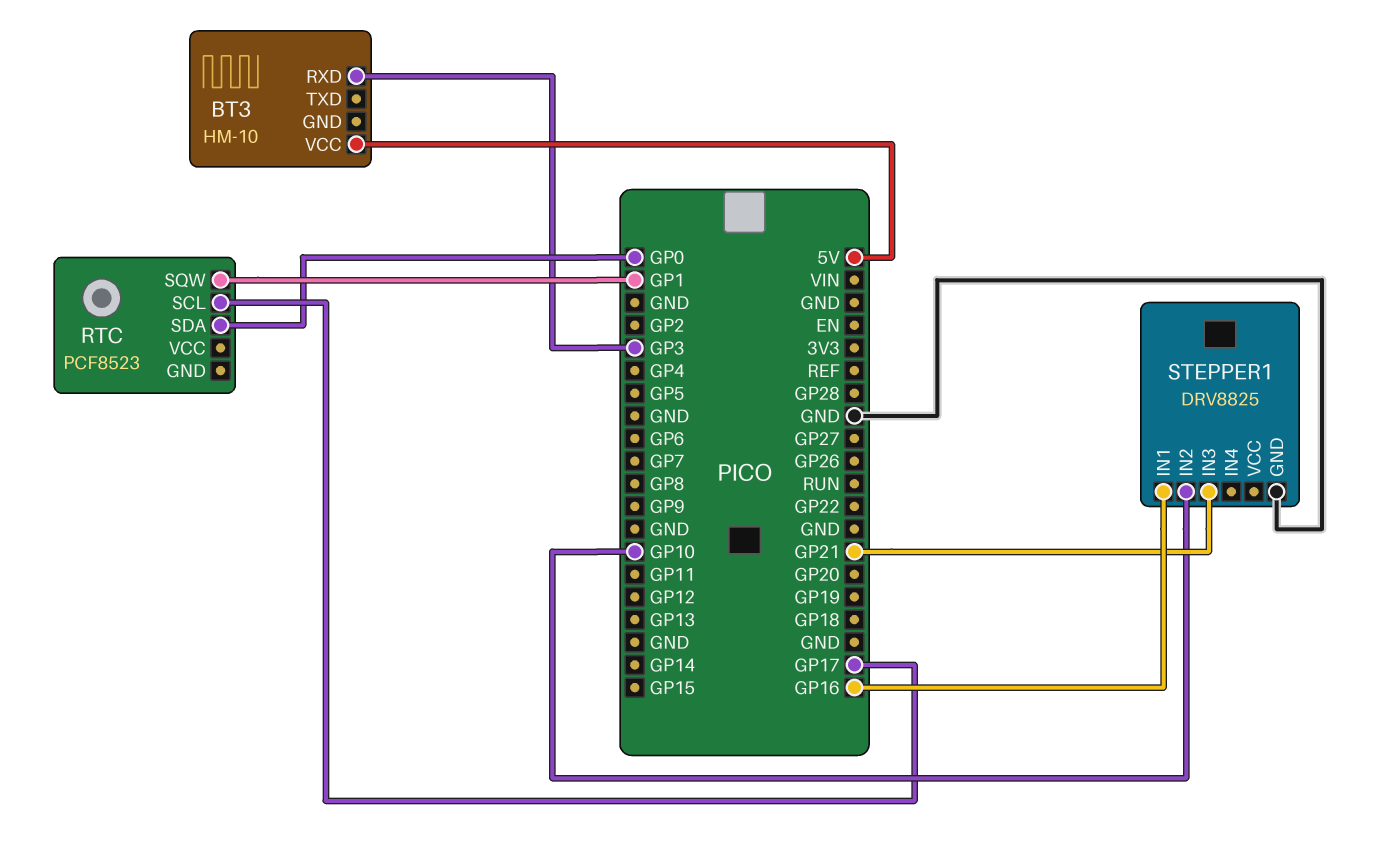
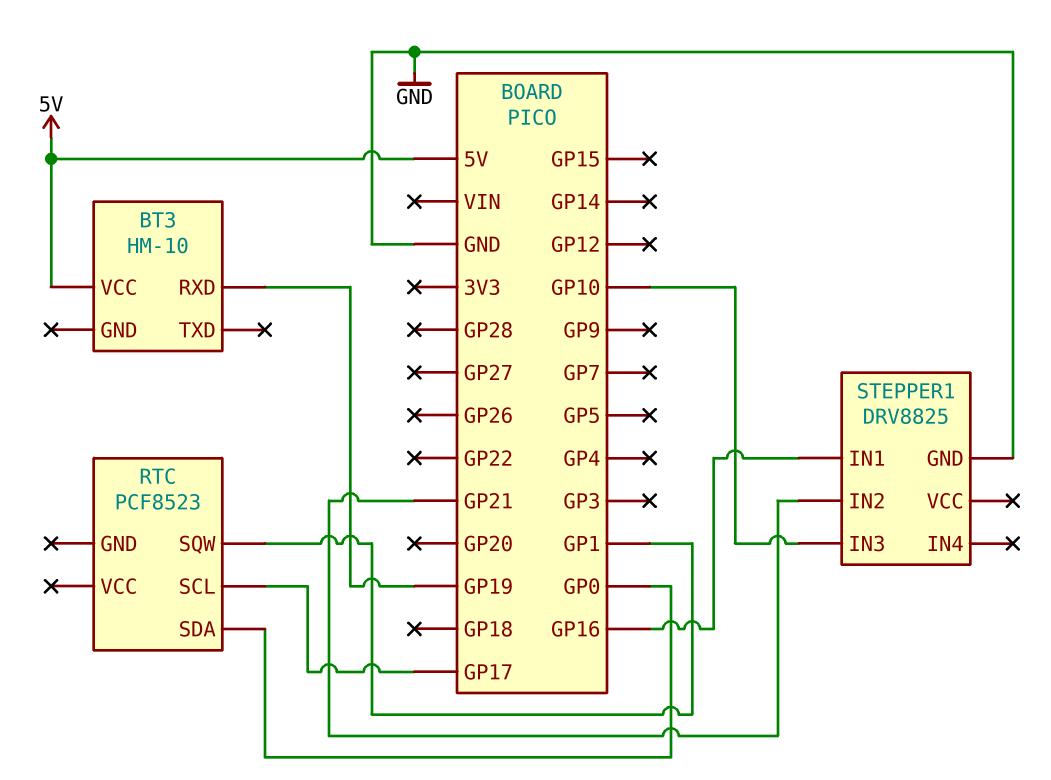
BT3 pin RXD: GP3 -> GP19
STEPPER1 pin IN2: GP10 -> GP21
STEPPER1 pin IN3: GP21 -> GP10

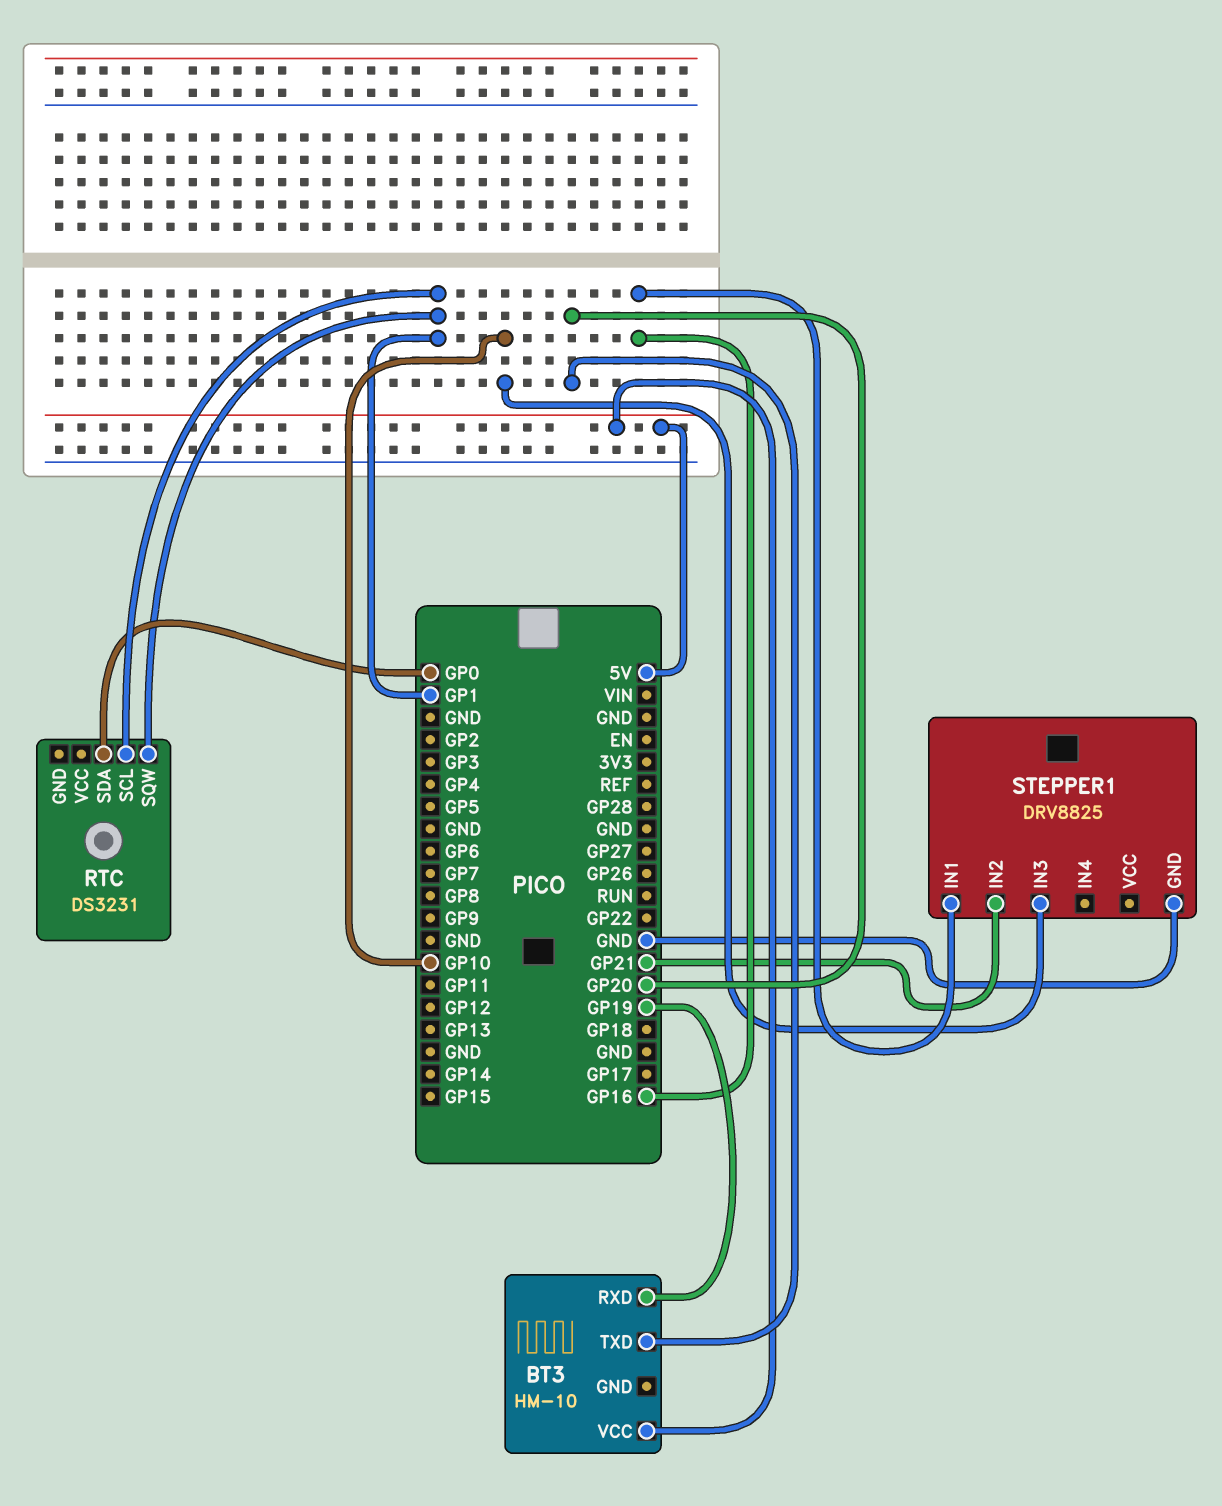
BT3 pin TXD: none -> GP20
RTC: PCF8523 -> DS3231
RTC pin SCL: GP17 -> GP1

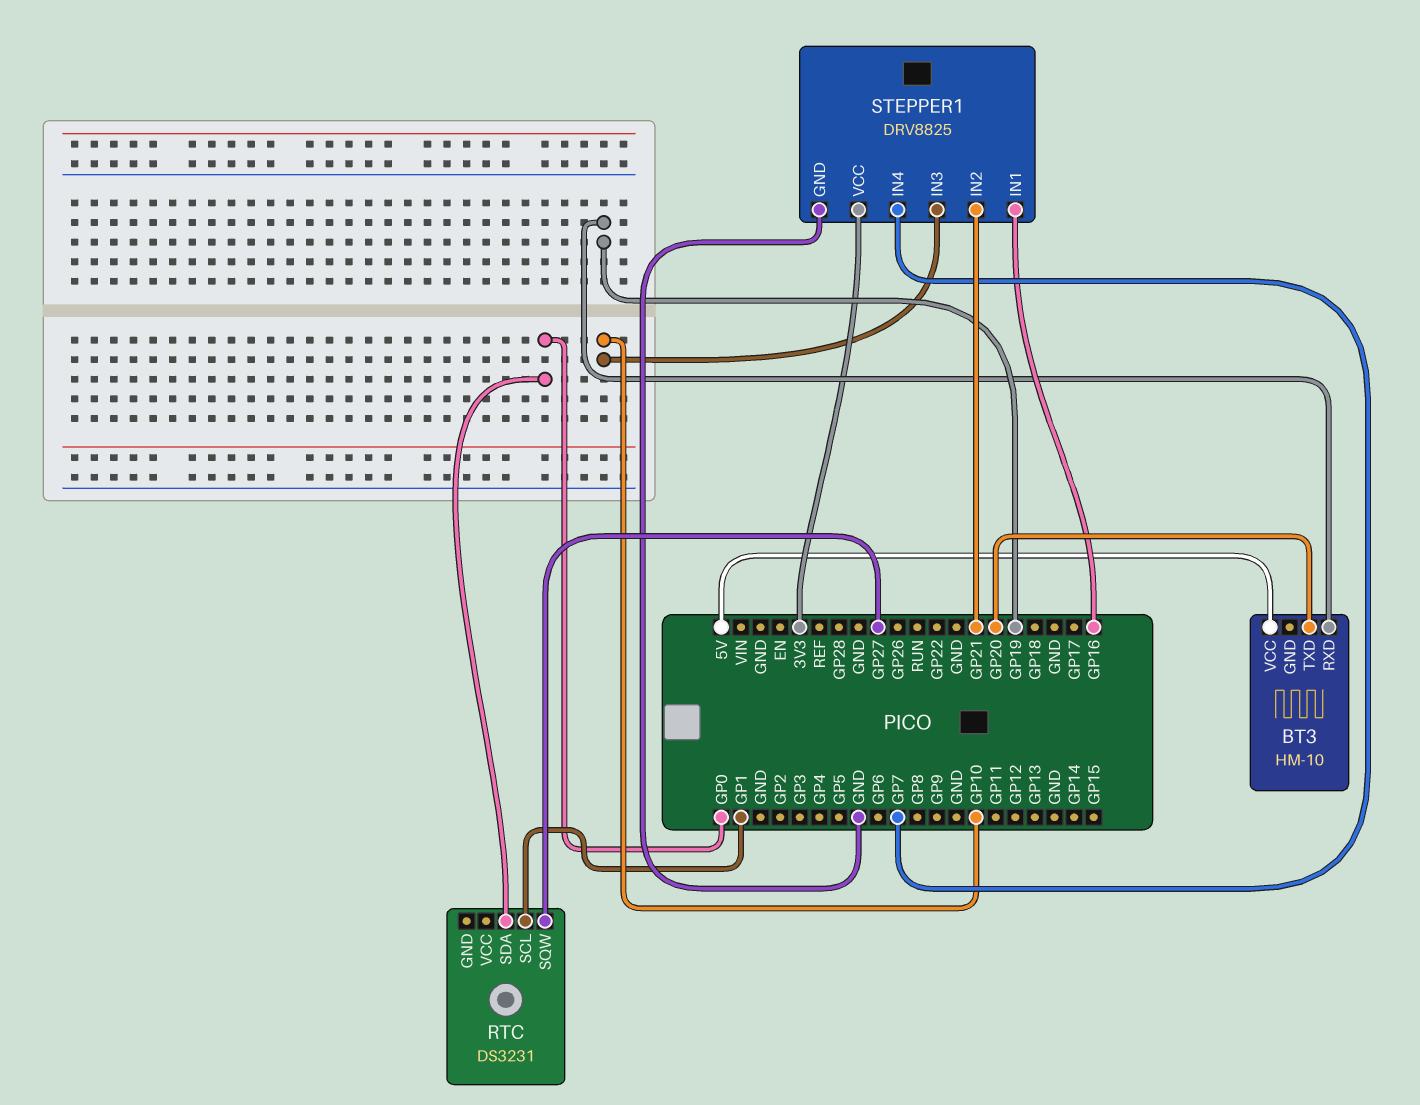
RTC pin SQW: GP1 -> GP27
STEPPER1 pin IN4: none -> GP7
STEPPER1 pin VCC: none -> 3V3

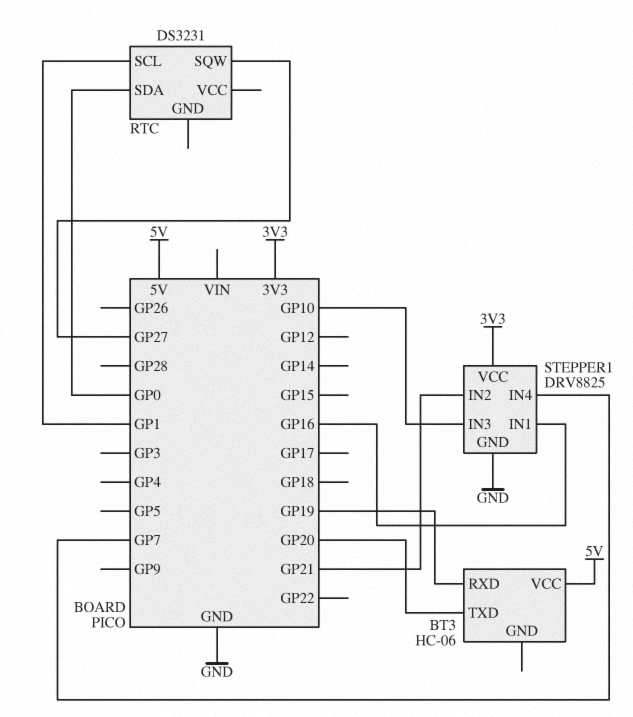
BT3: HM-10 -> HC-06

